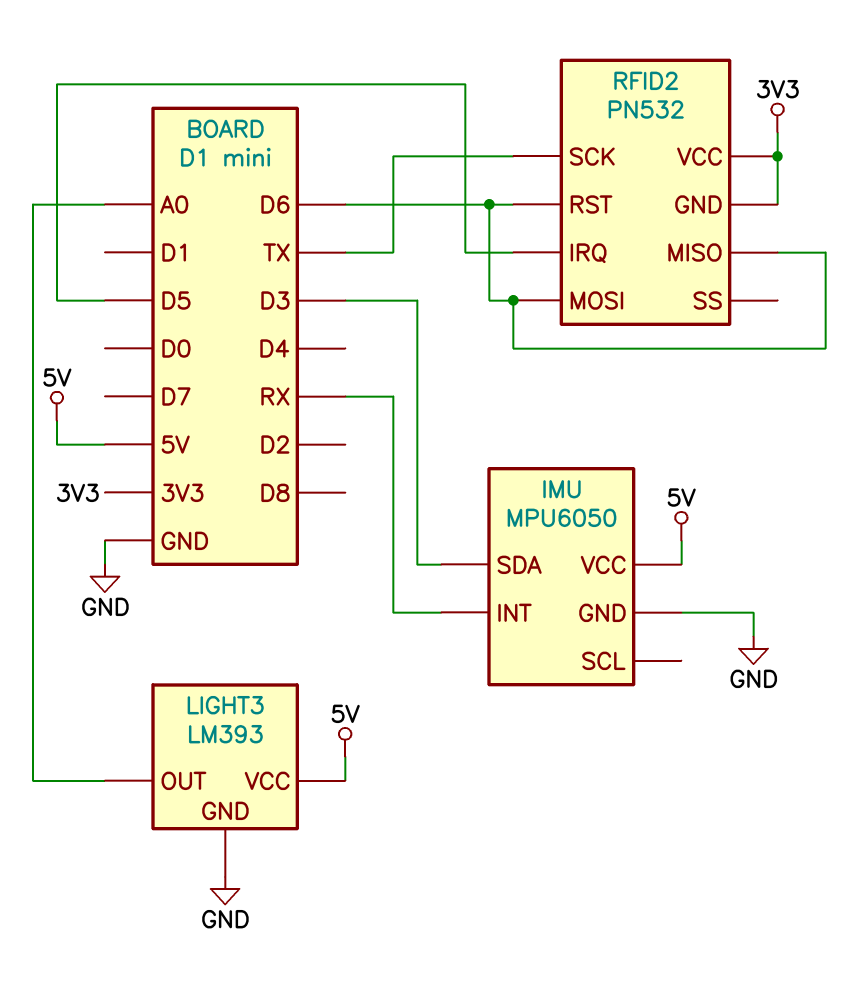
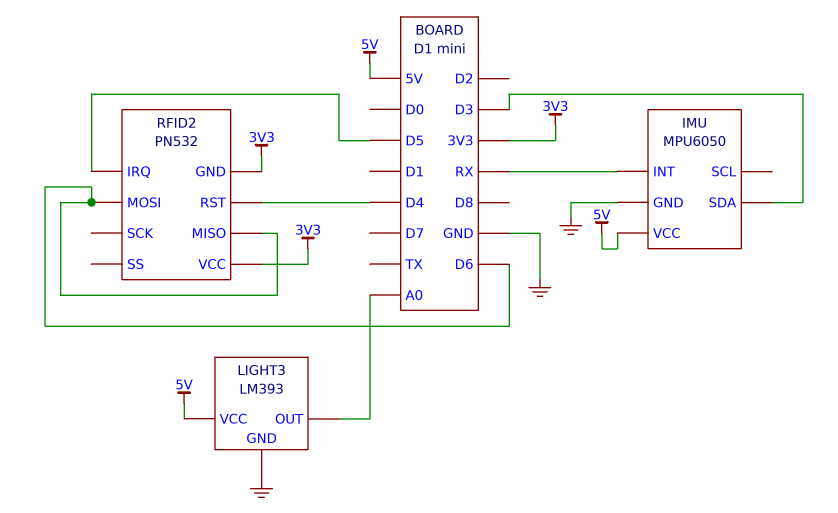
RFID2 pin RST: D6 -> D4
RFID2 pin SCK: TX -> none

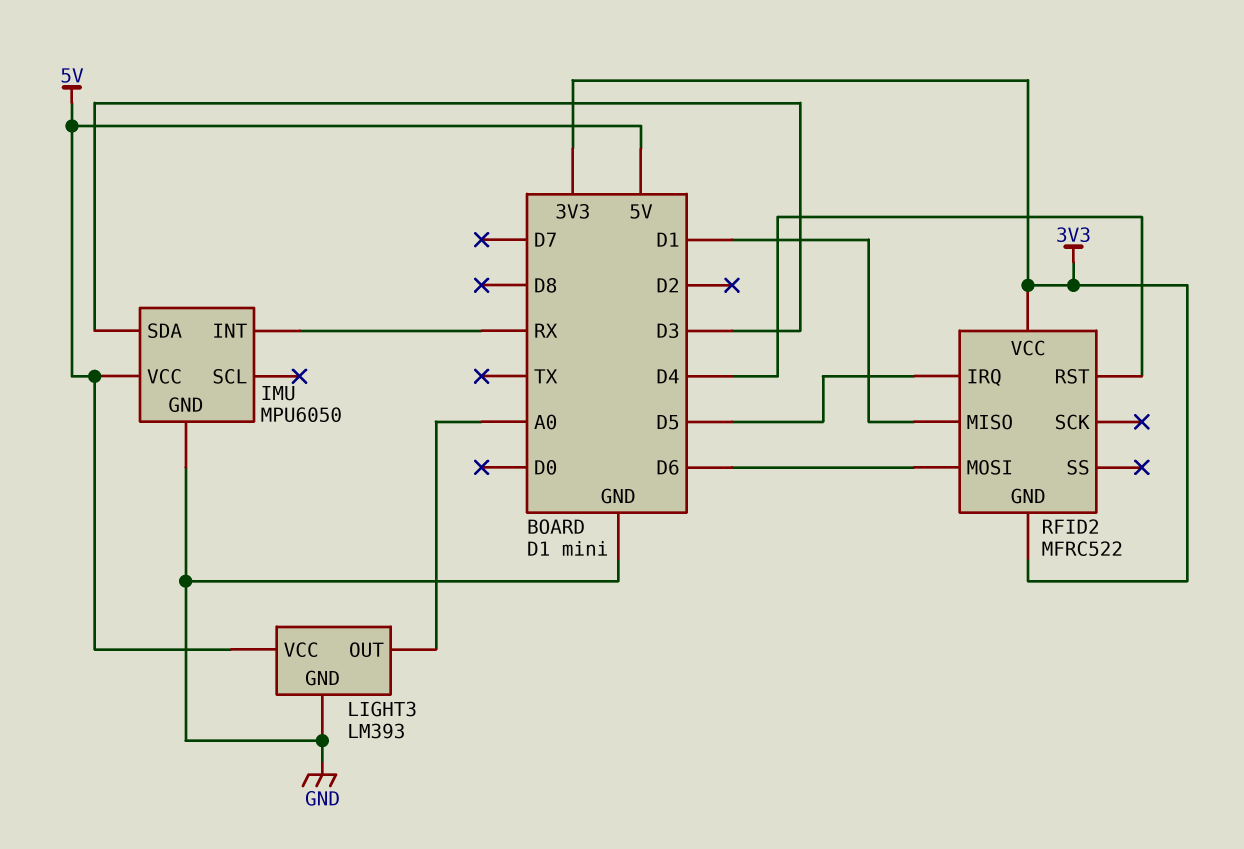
RFID2: PN532 -> MFRC522
RFID2 pin MISO: D6 -> D1

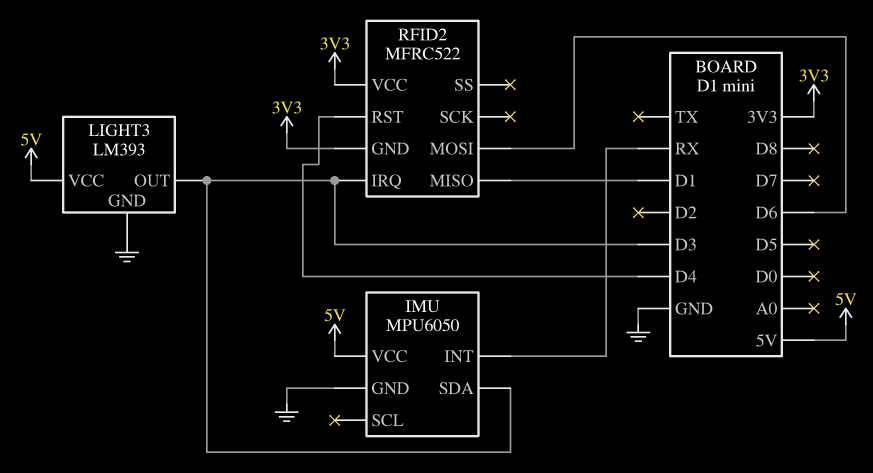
LIGHT3 pin OUT: A0 -> D3
RFID2 pin IRQ: D5 -> D3

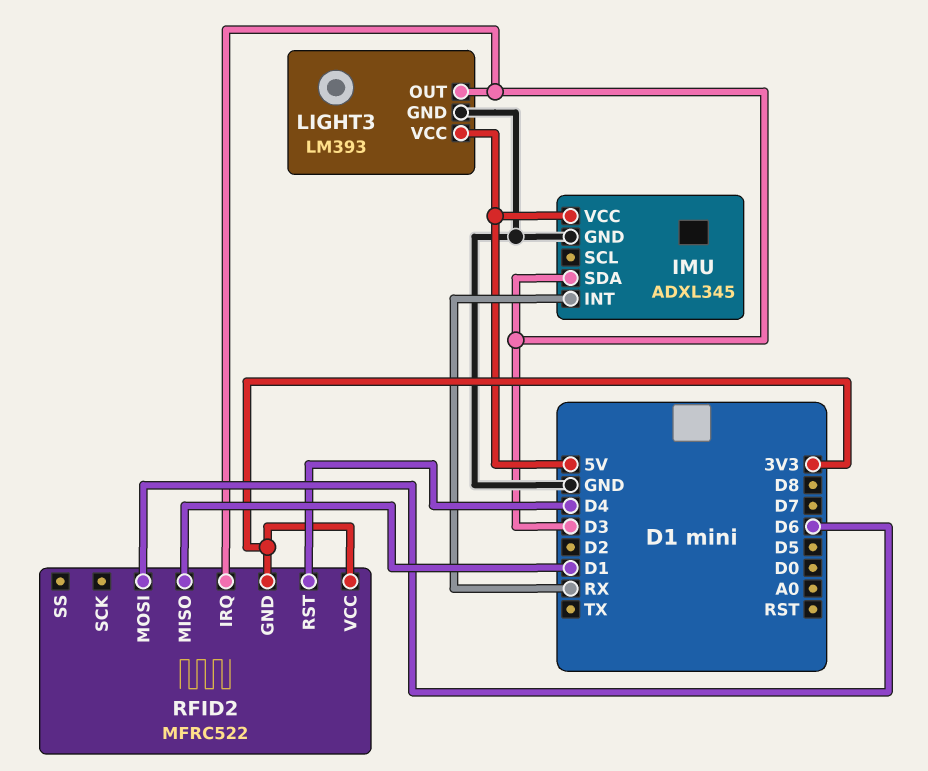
IMU: MPU6050 -> ADXL345

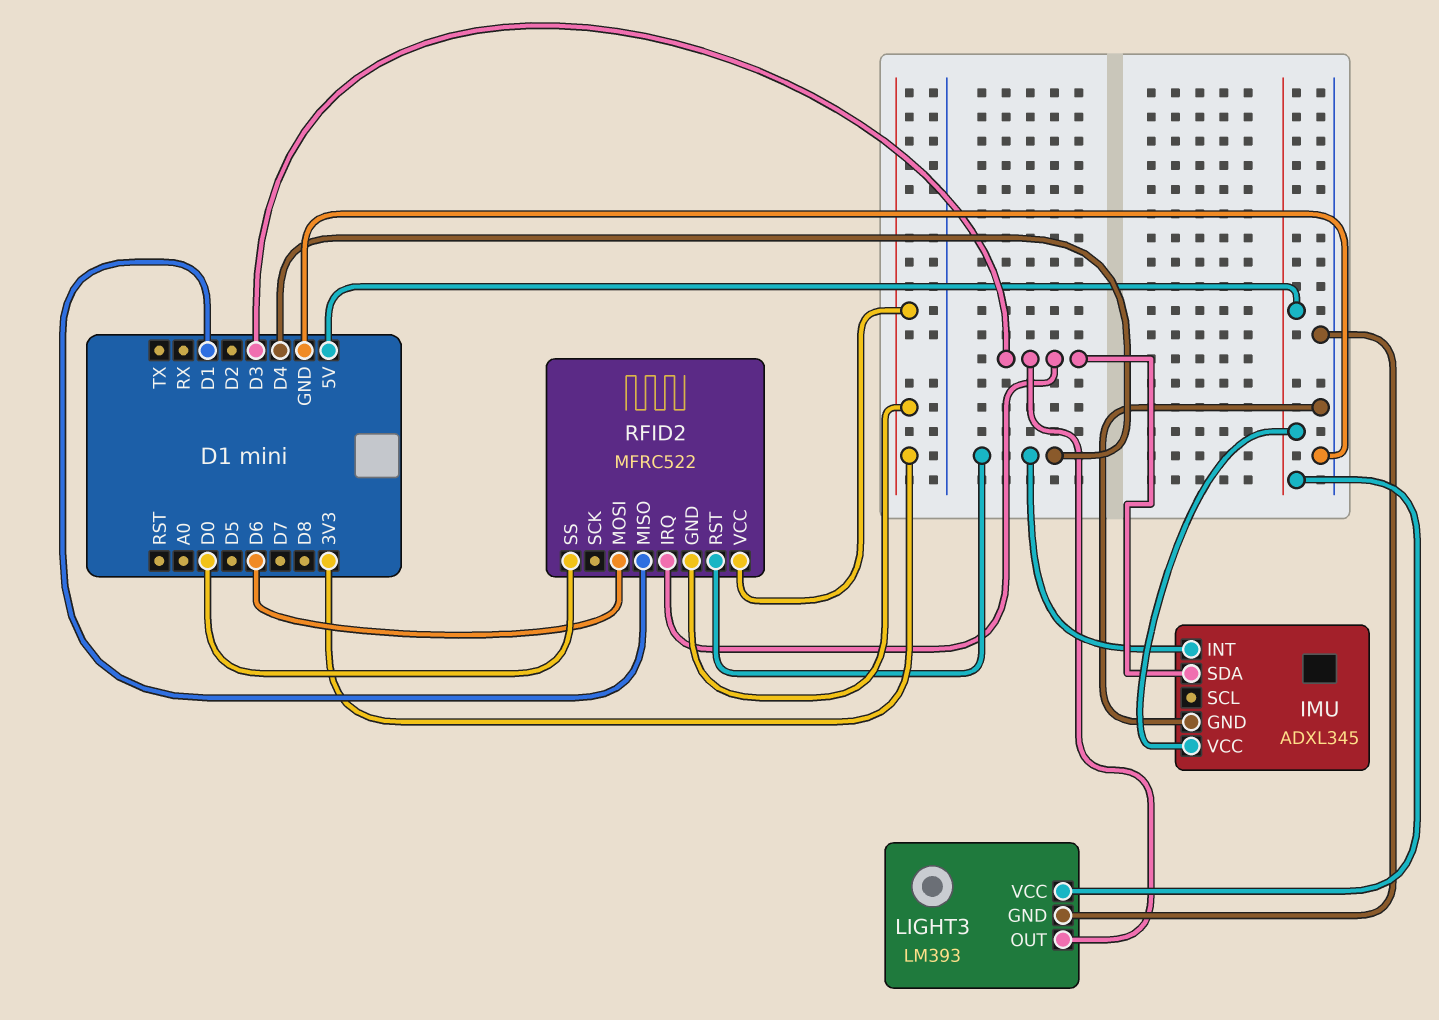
IMU pin INT: RX -> D4
RFID2 pin SS: none -> D0

